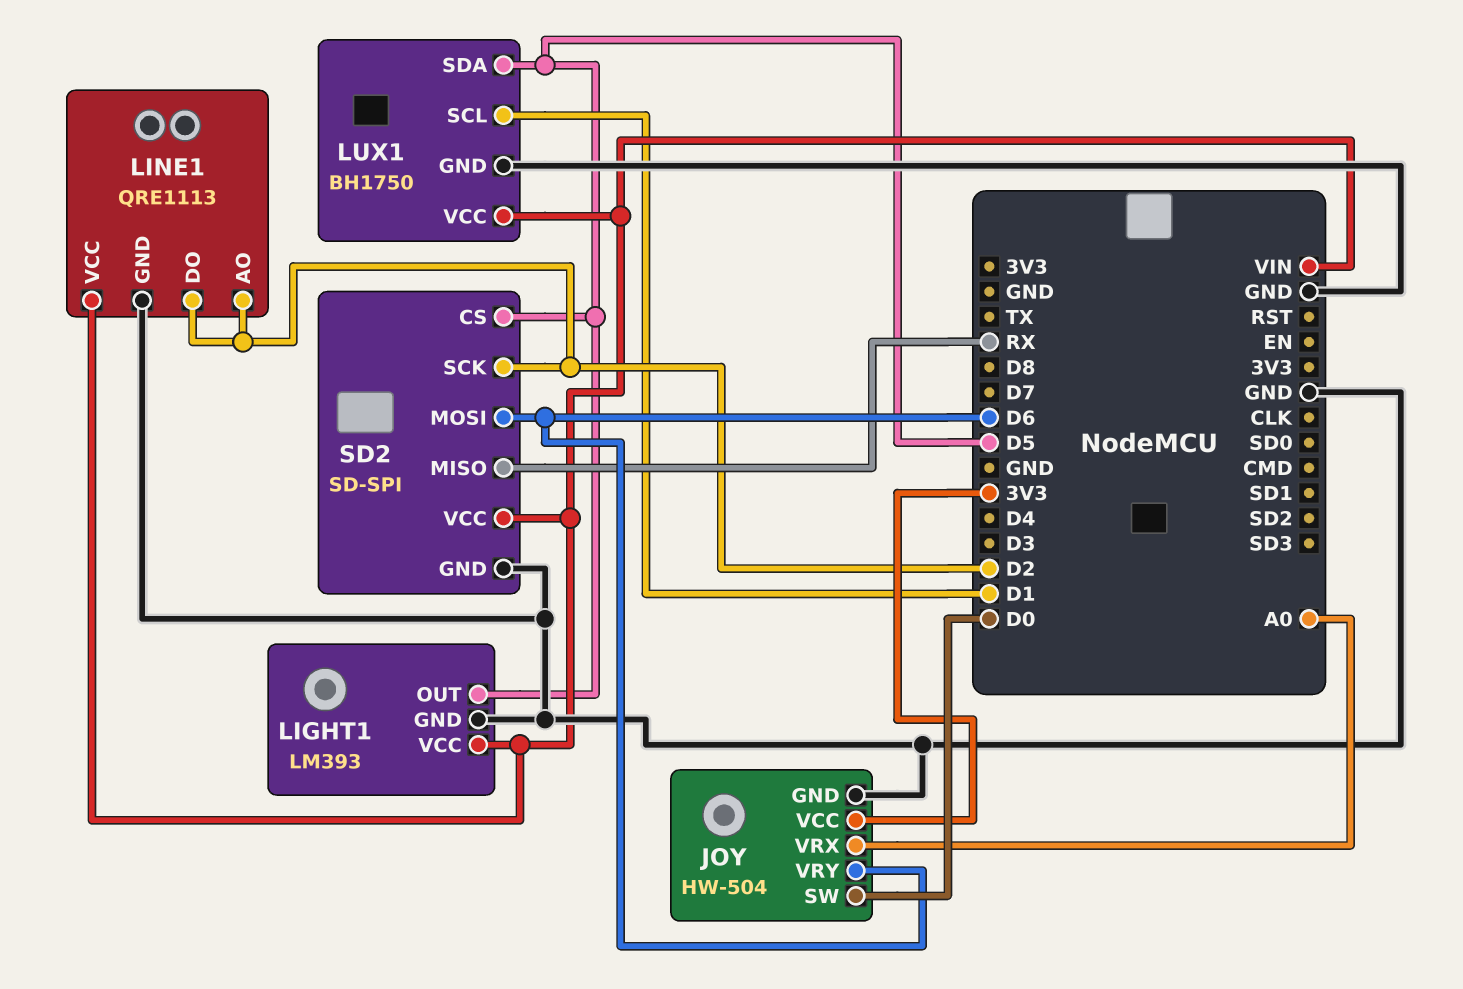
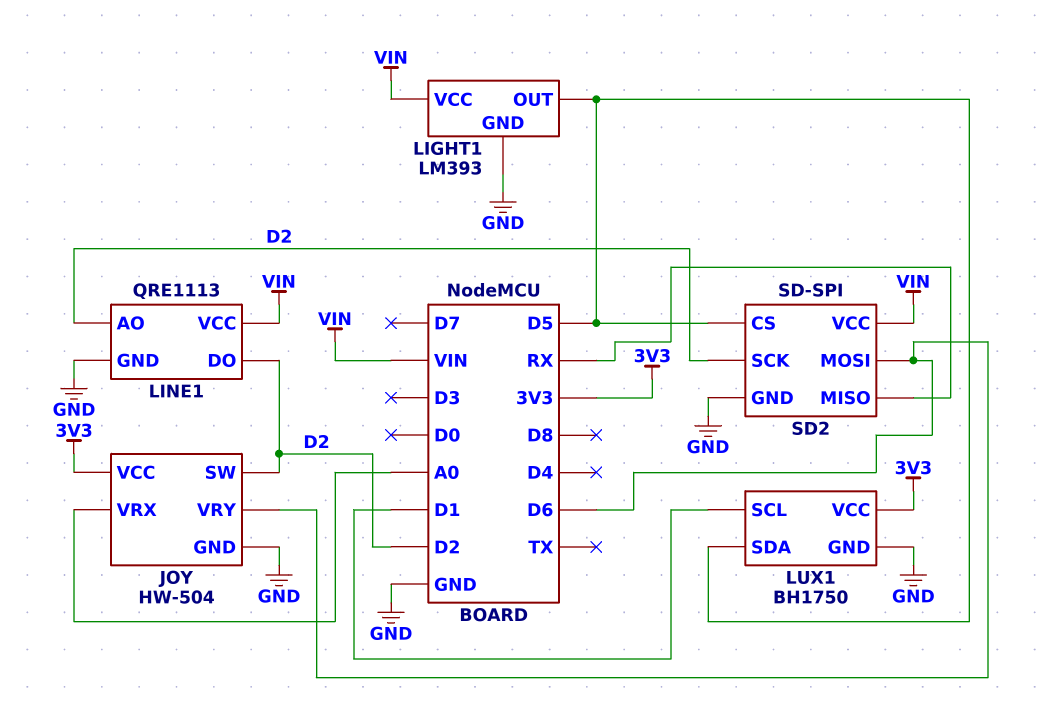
JOY pin SW: D0 -> D2
LUX1 pin VCC: VIN -> 3V3

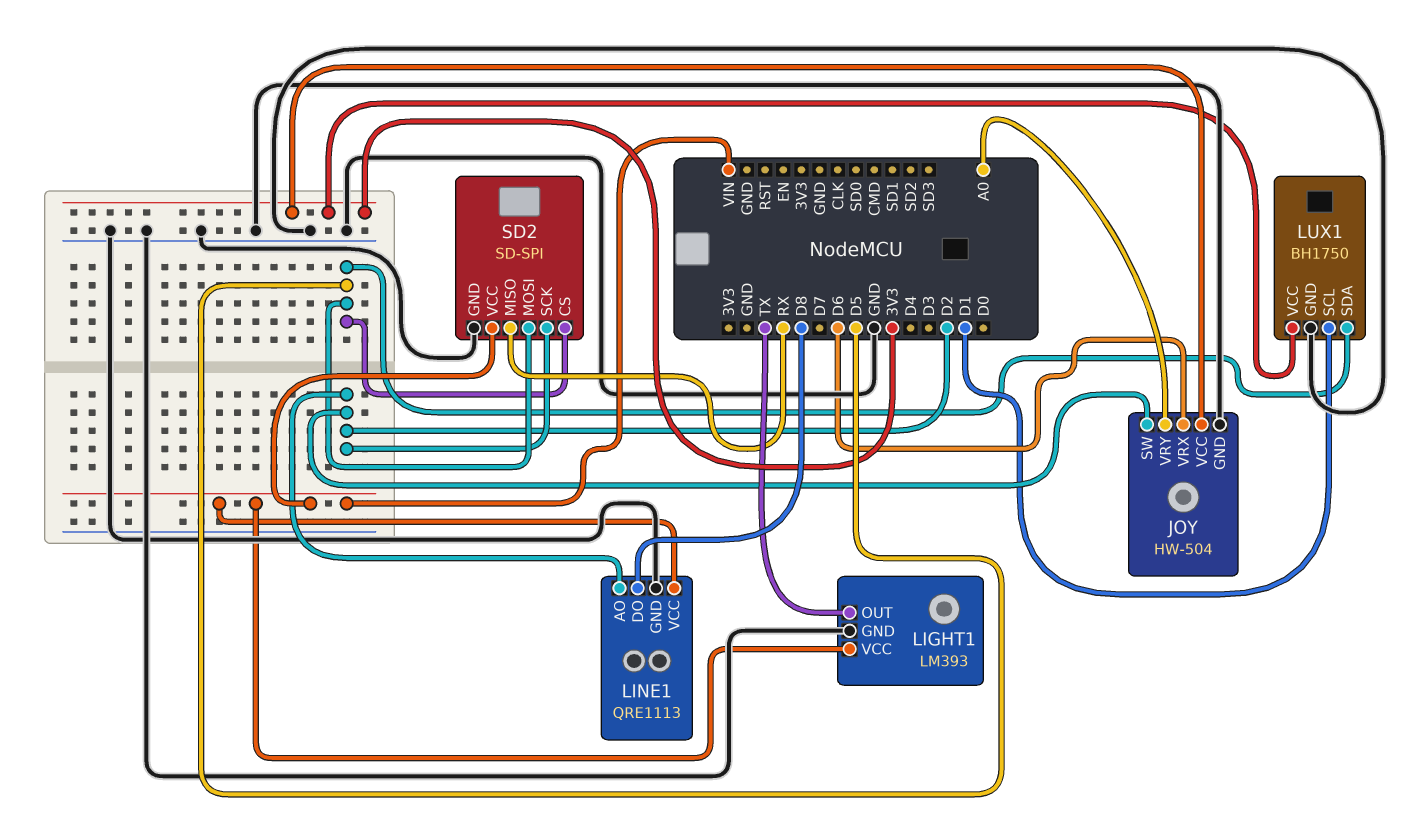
JOY pin VRX: A0 -> D6
JOY pin VRY: D6 -> A0
LIGHT1 pin OUT: D5 -> TX
LINE1 pin DO: D2 -> D8
SD2 pin MOSI: D6 -> D5

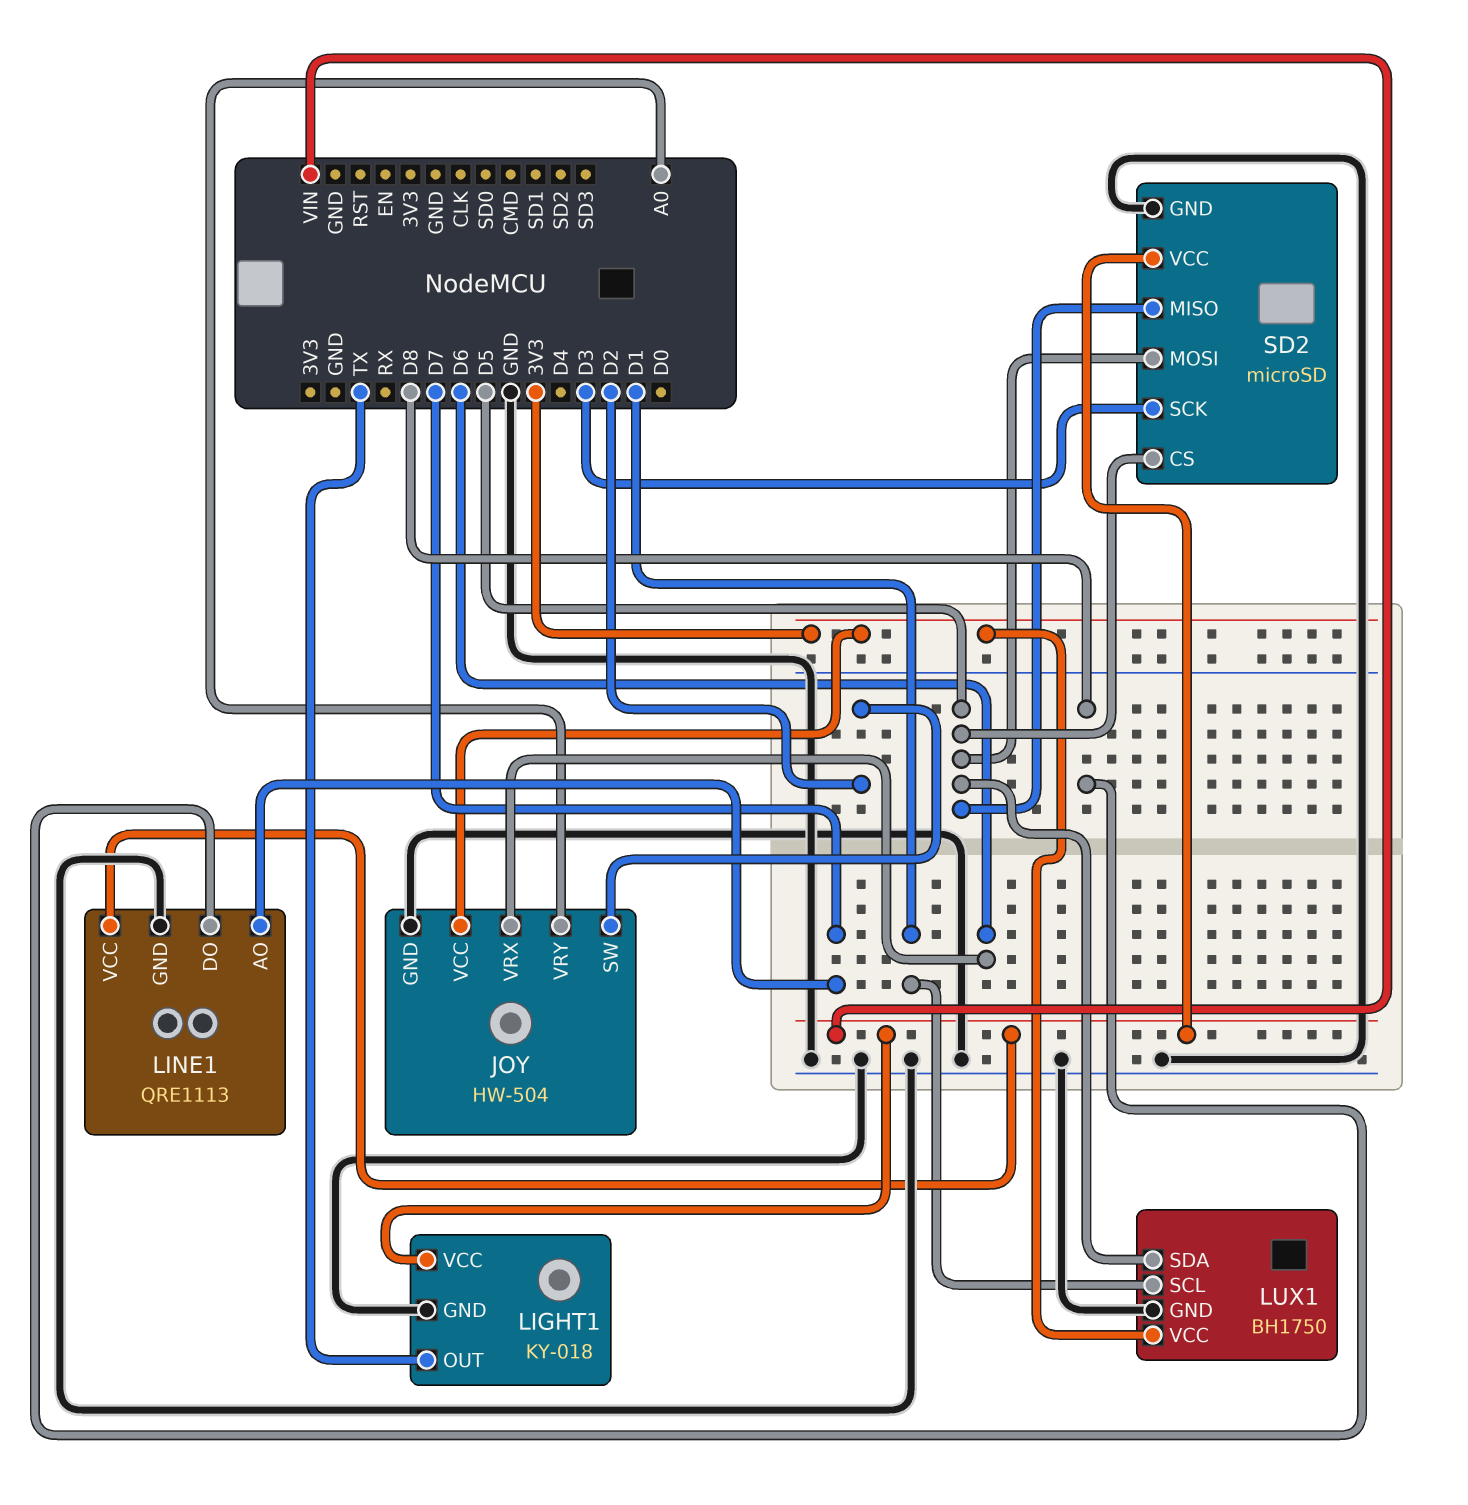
LIGHT1: LM393 -> KY-018
LINE1 pin AO: D2 -> D7
SD2: SD-SPI -> microSD
SD2 pin MISO: RX -> D5
SD2 pin SCK: D2 -> D3

